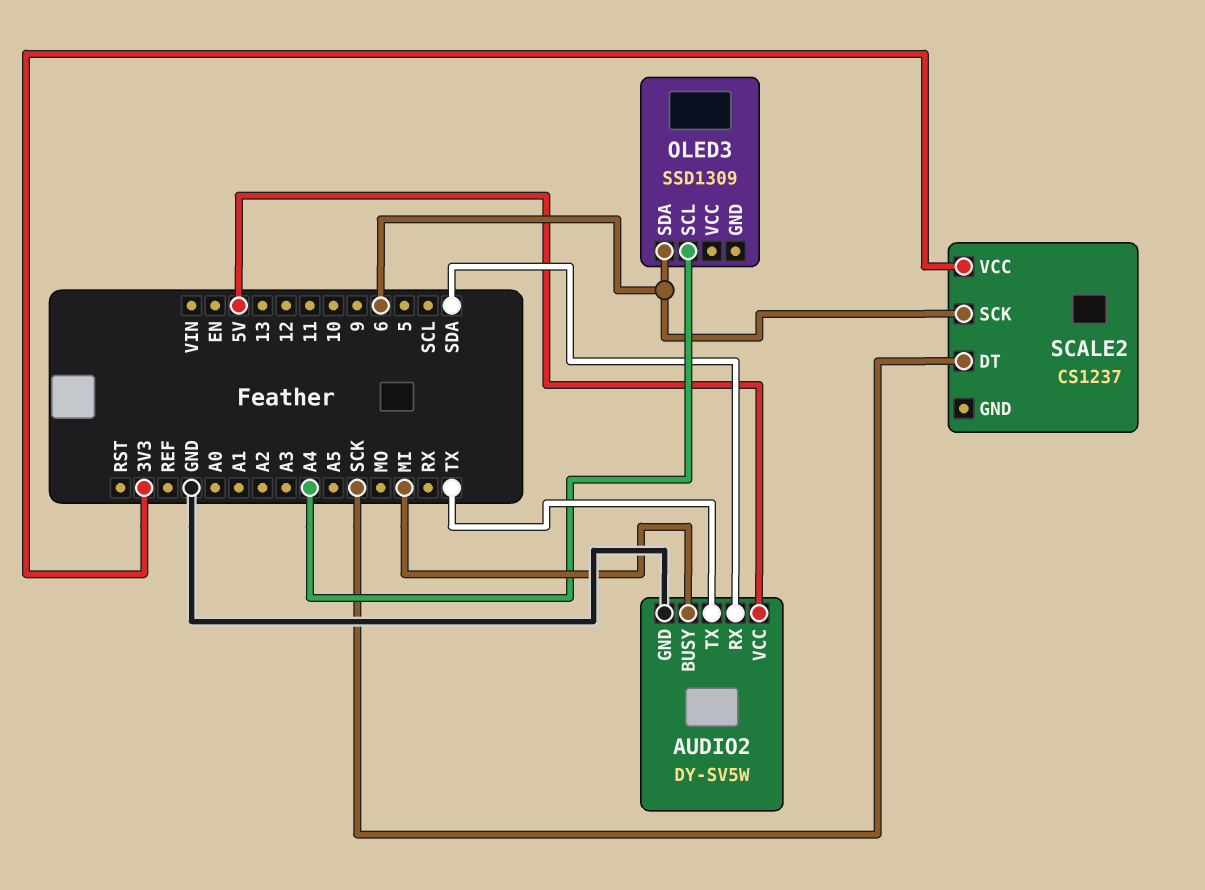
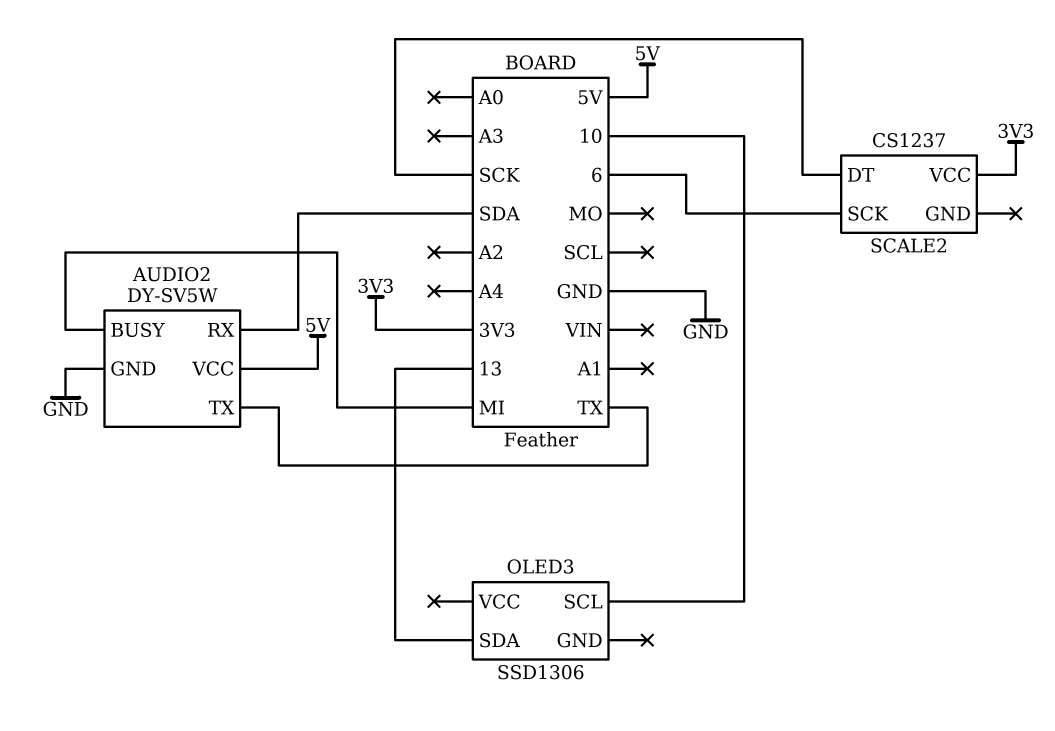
OLED3: SSD1309 -> SSD1306
OLED3 pin SCL: A4 -> 10
OLED3 pin SDA: 6 -> 13

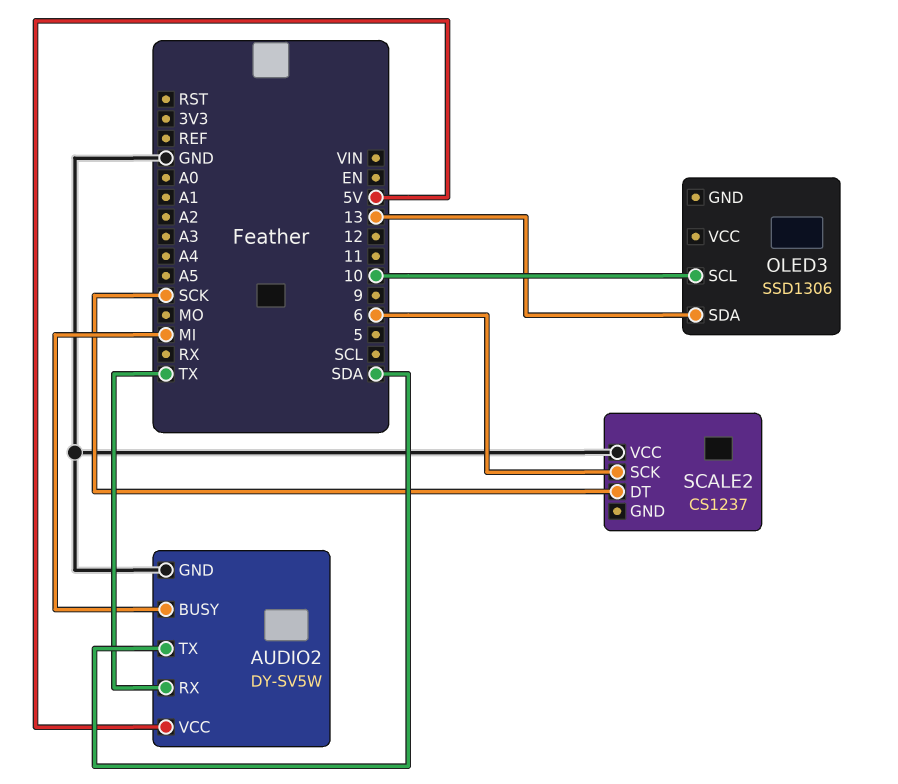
AUDIO2 pin RX: SDA -> TX
AUDIO2 pin TX: TX -> SDA
SCALE2 pin VCC: 3V3 -> GND

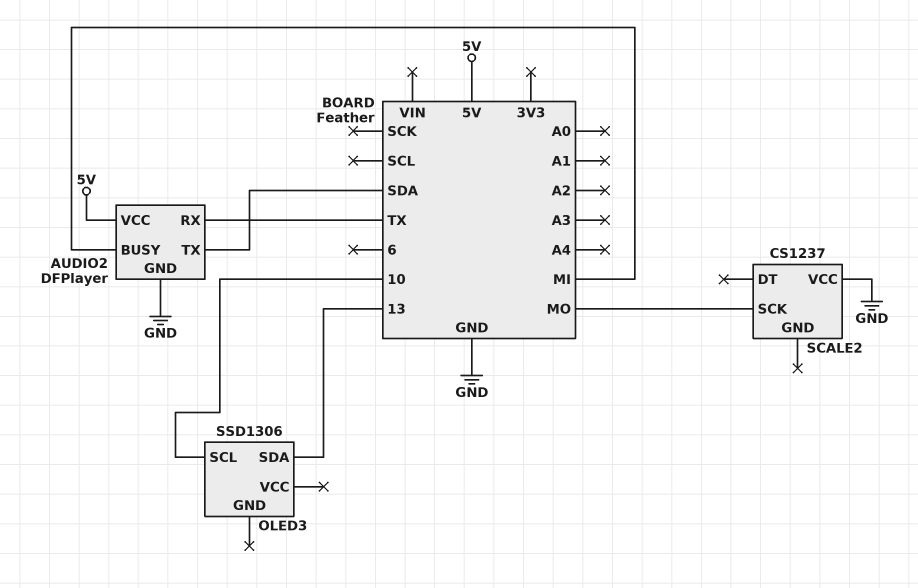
AUDIO2: DY-SV5W -> DFPlayer
SCALE2 pin DT: SCK -> none
SCALE2 pin SCK: 6 -> MO

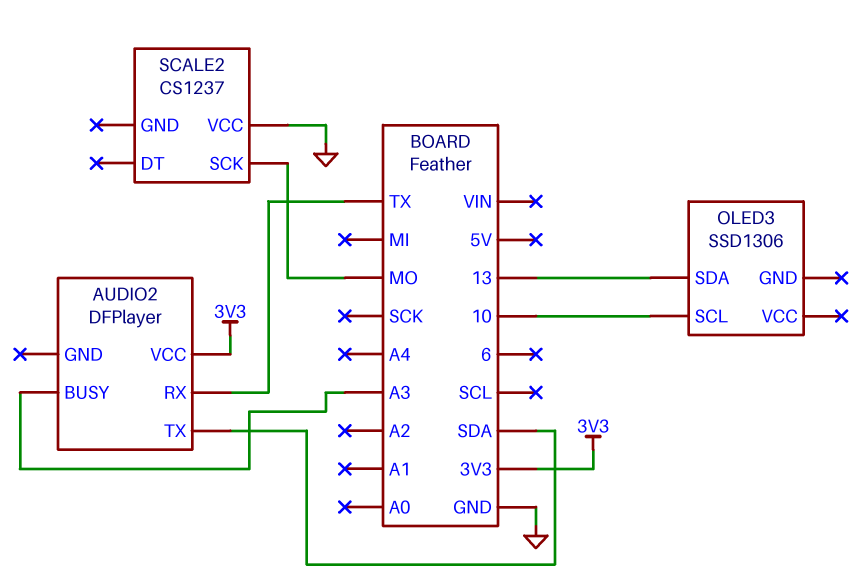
AUDIO2 pin BUSY: MI -> A3
AUDIO2 pin GND: GND -> none
AUDIO2 pin VCC: 5V -> 3V3

